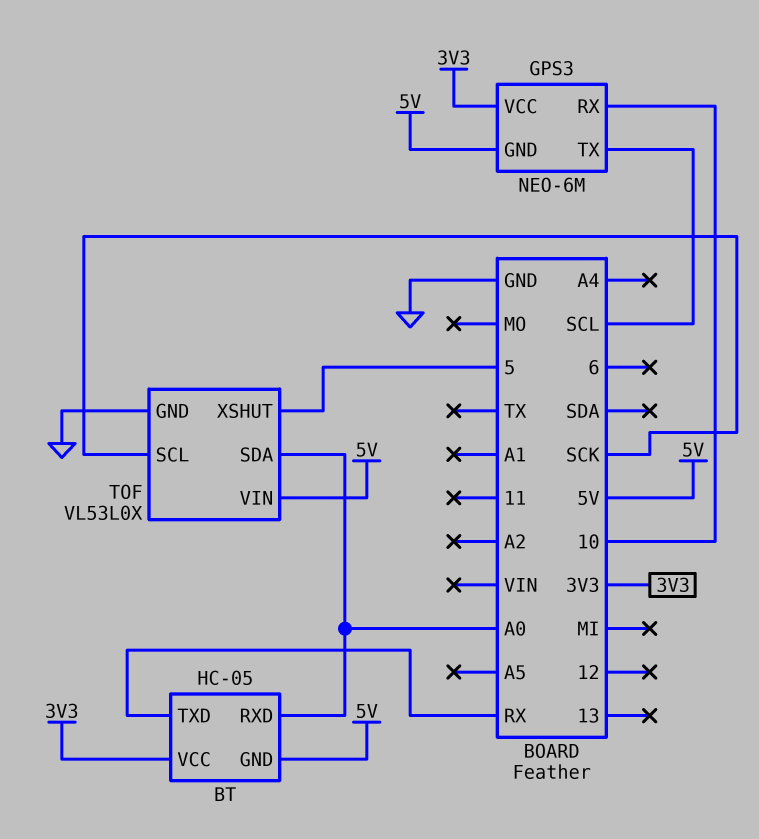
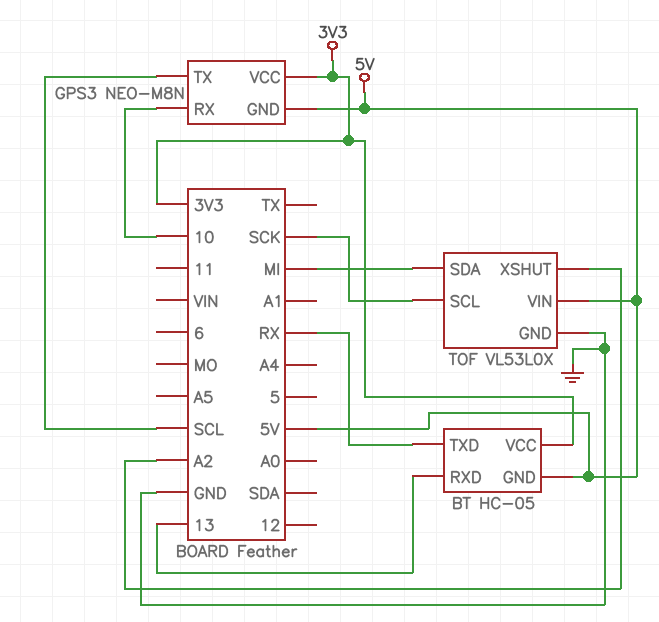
BT pin RXD: A0 -> 13
GPS3: NEO-6M -> NEO-M8N
TOF pin SDA: A0 -> MI
TOF pin XSHUT: 5 -> A2

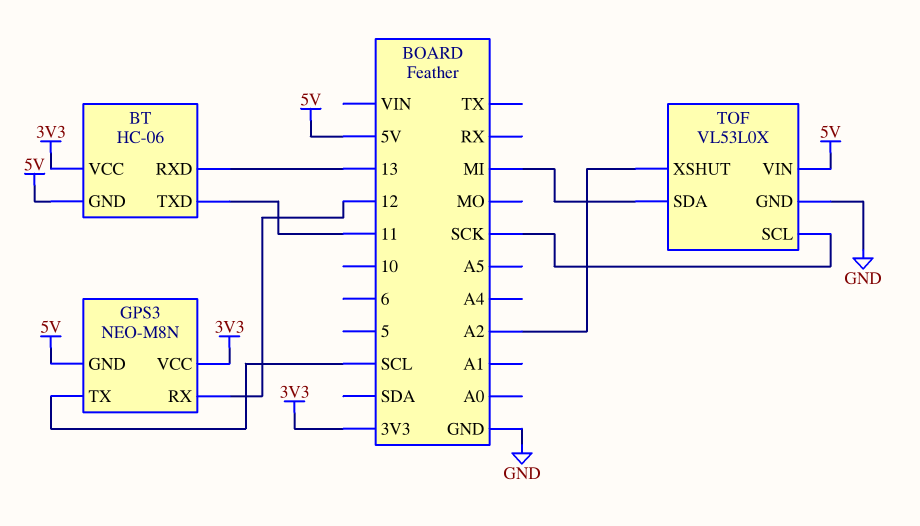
BT: HC-05 -> HC-06
BT pin TXD: RX -> 11
GPS3 pin RX: 10 -> 12

